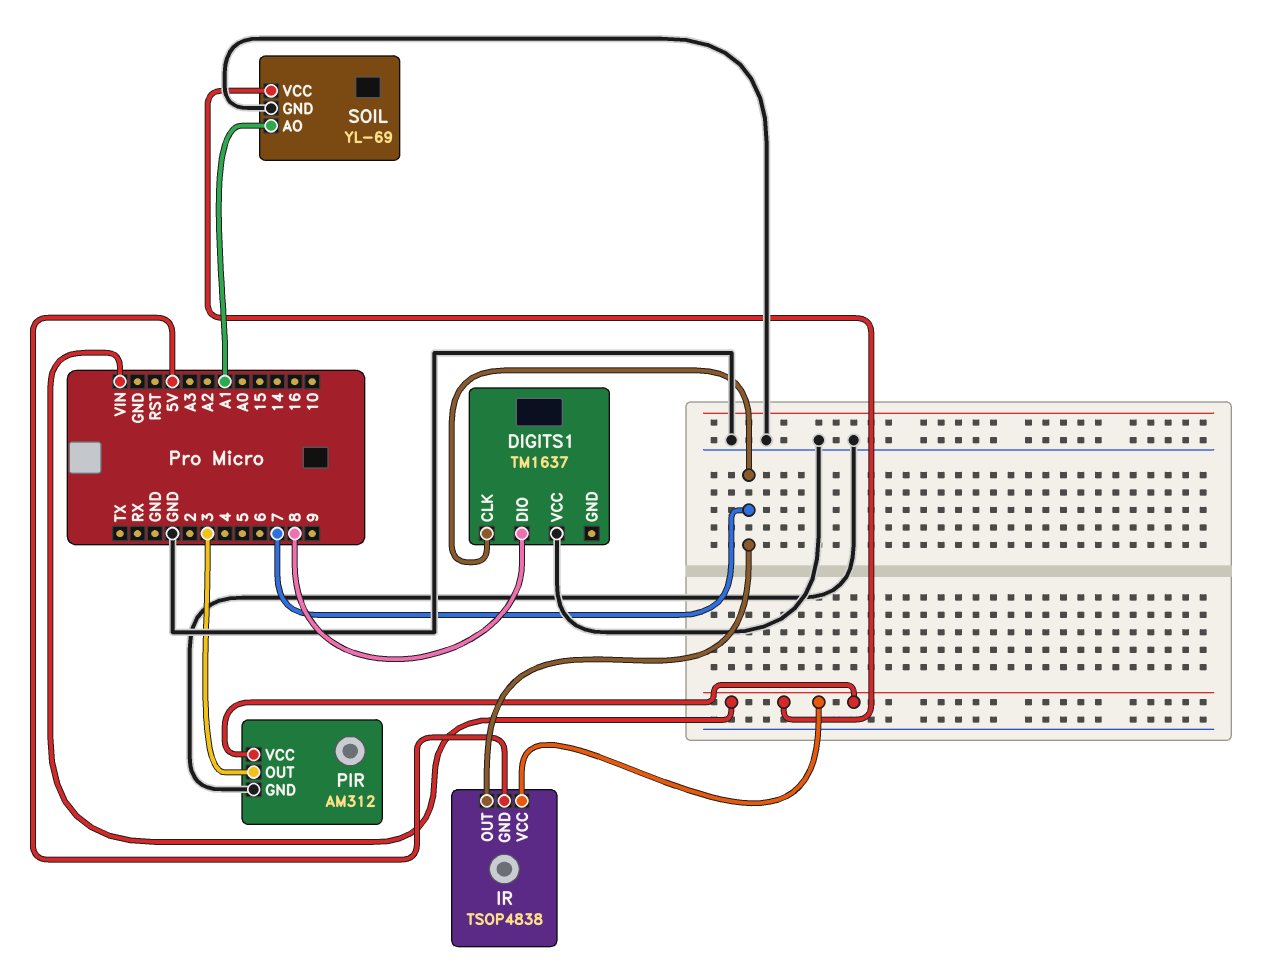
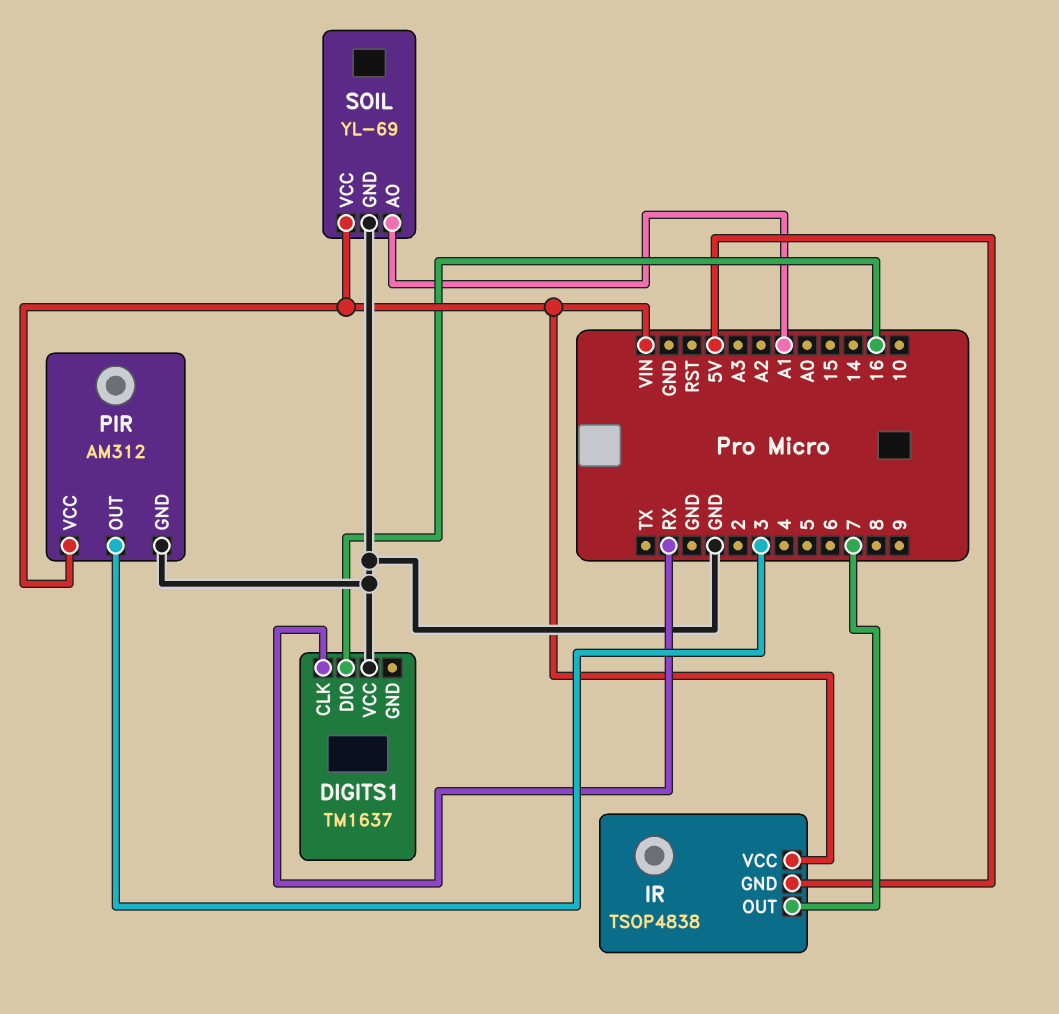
DIGITS1 pin CLK: 7 -> RX
DIGITS1 pin DIO: 8 -> 16

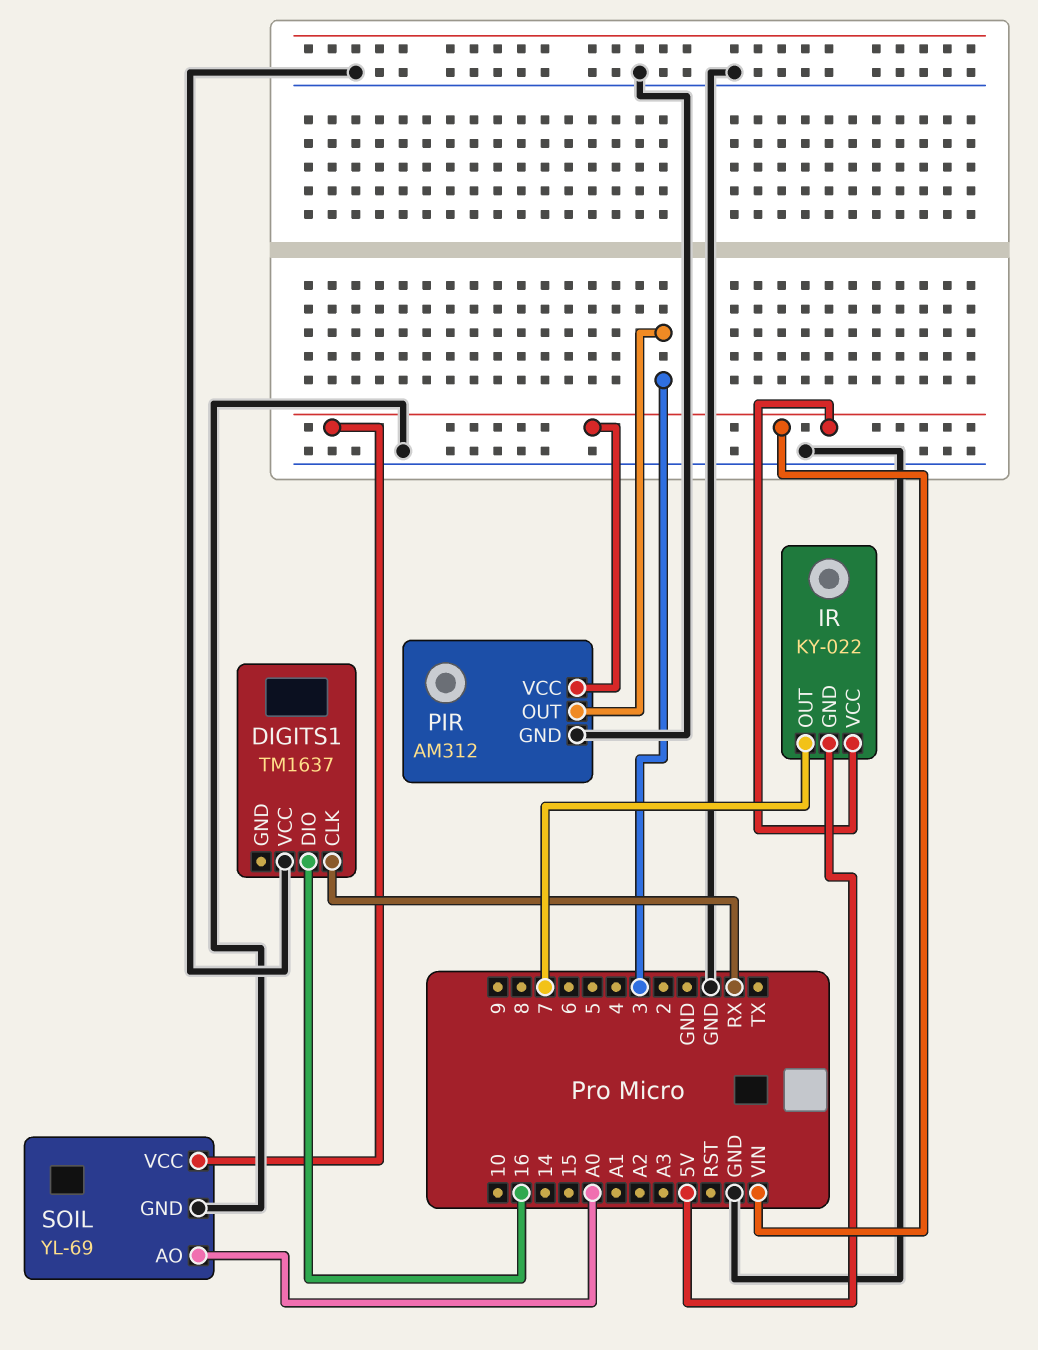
IR: TSOP4838 -> KY-022
SOIL pin AO: A1 -> A0

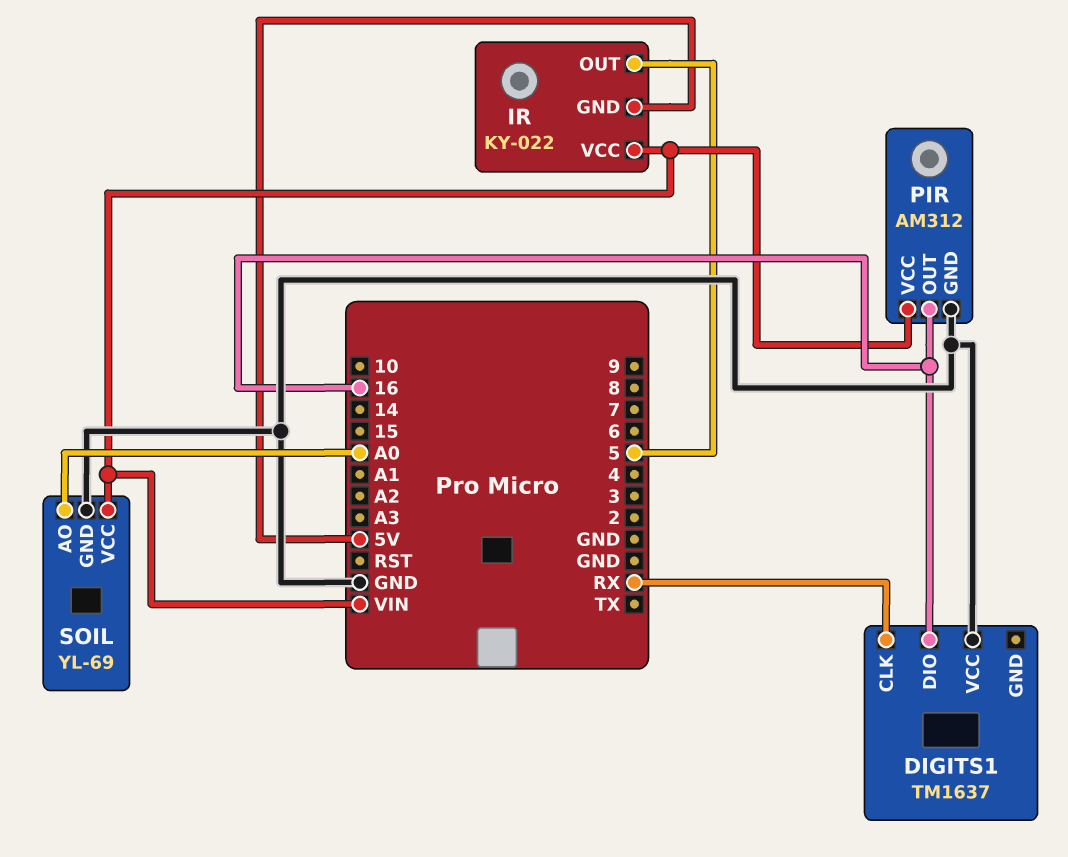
IR pin OUT: 7 -> 5
PIR pin OUT: 3 -> 16

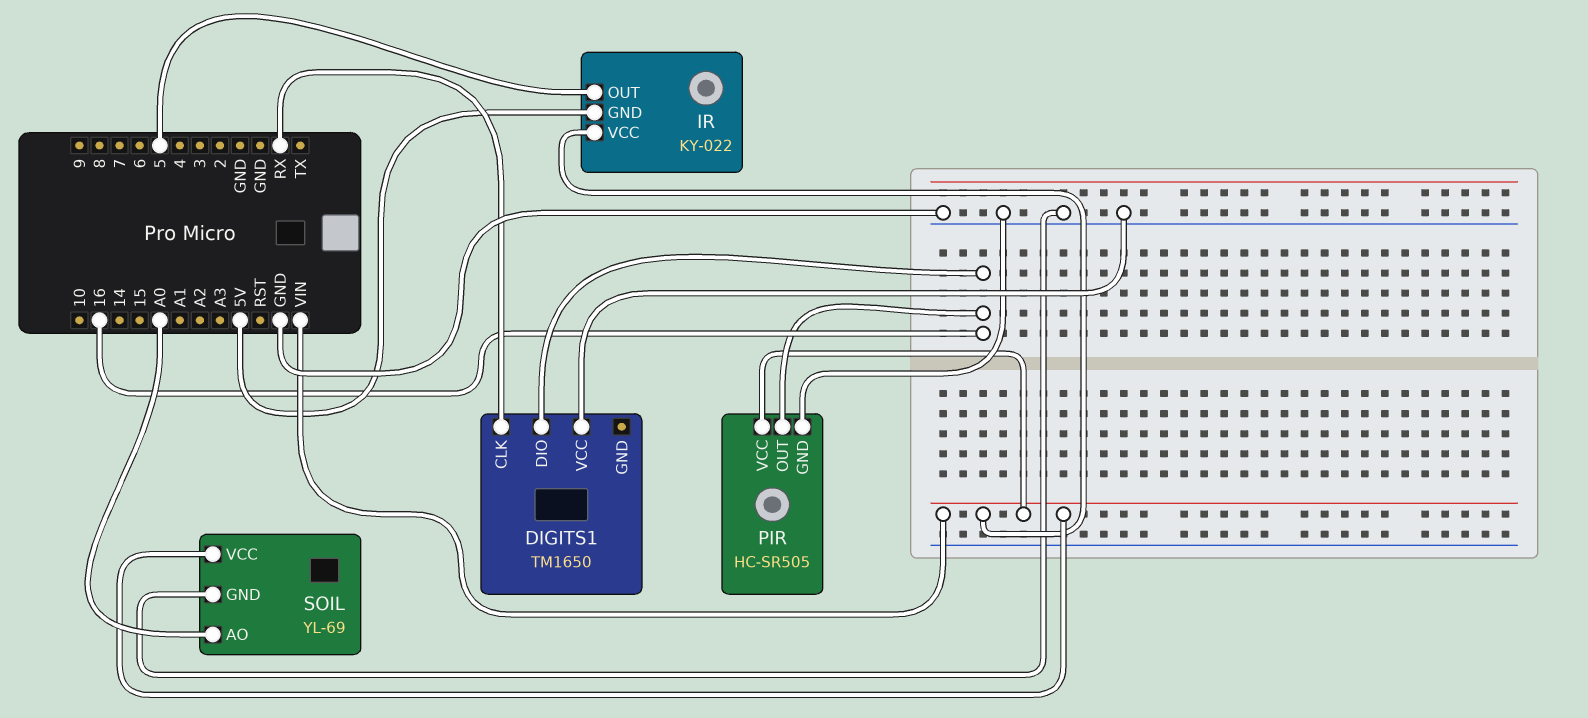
DIGITS1: TM1637 -> TM1650
PIR: AM312 -> HC-SR505

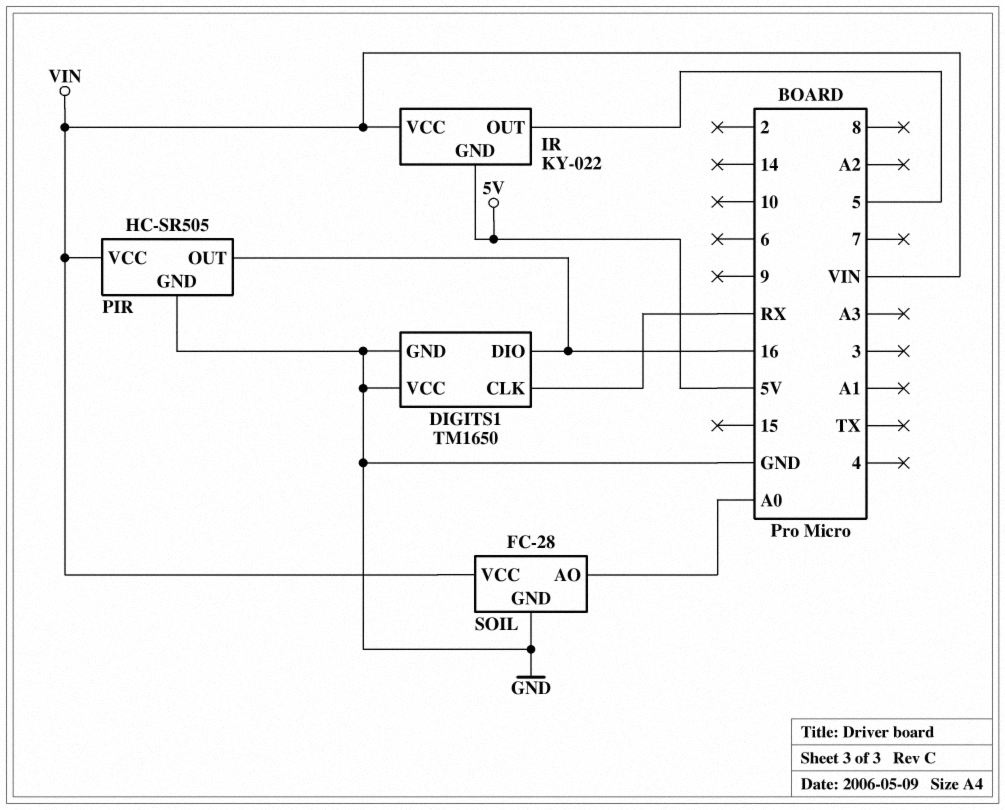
DIGITS1 pin GND: none -> GND
SOIL: YL-69 -> FC-28

